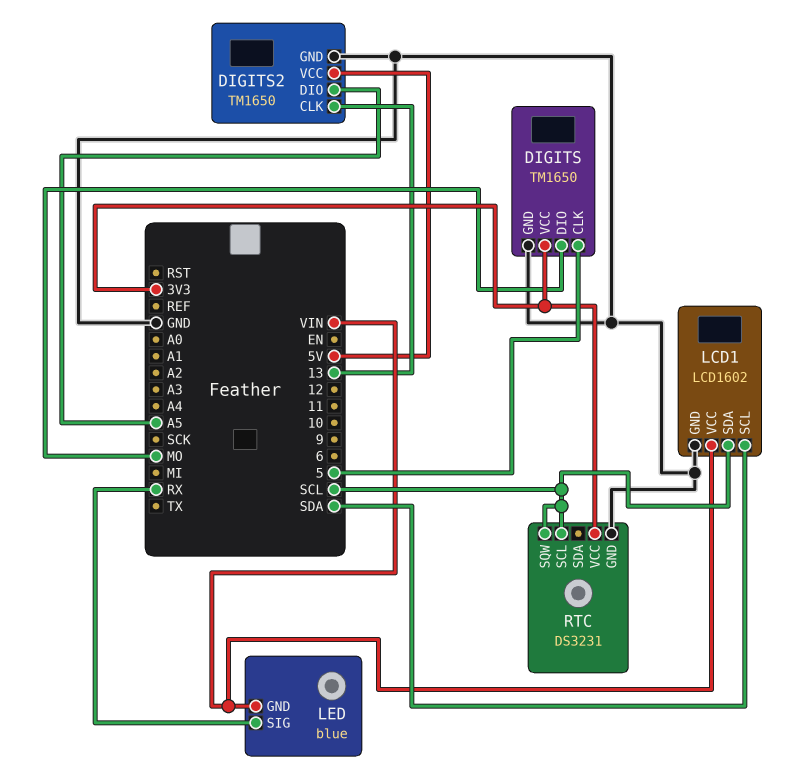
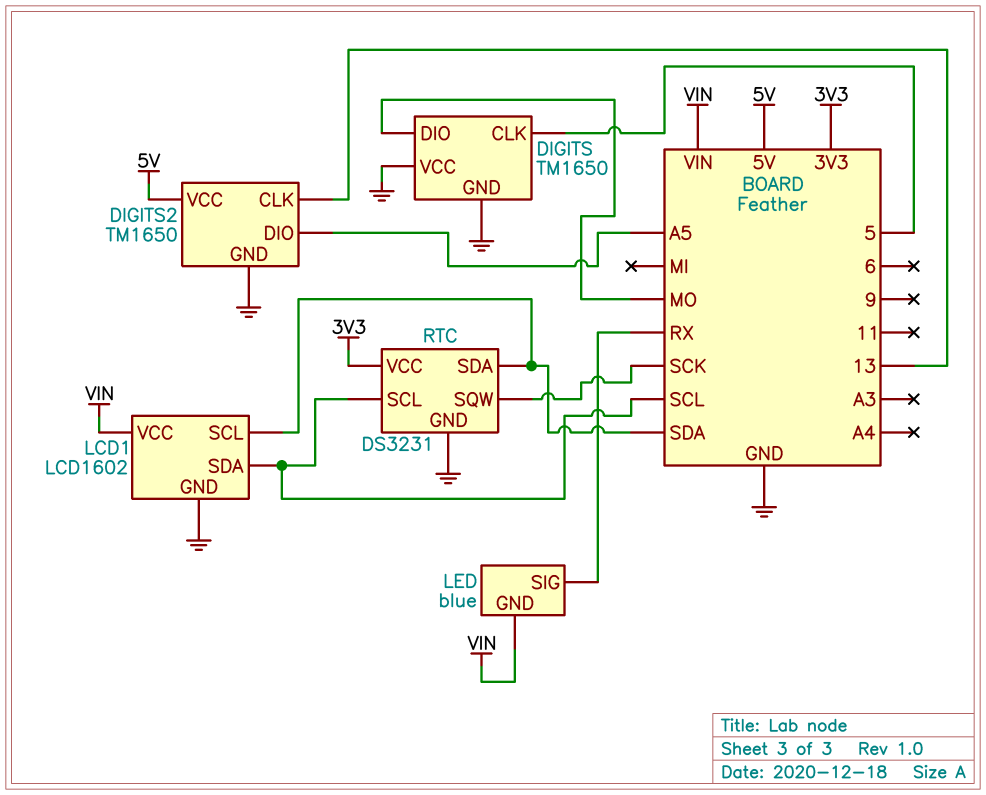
DIGITS pin VCC: 3V3 -> GND
RTC pin SDA: none -> SDA
RTC pin SQW: SCL -> SCK

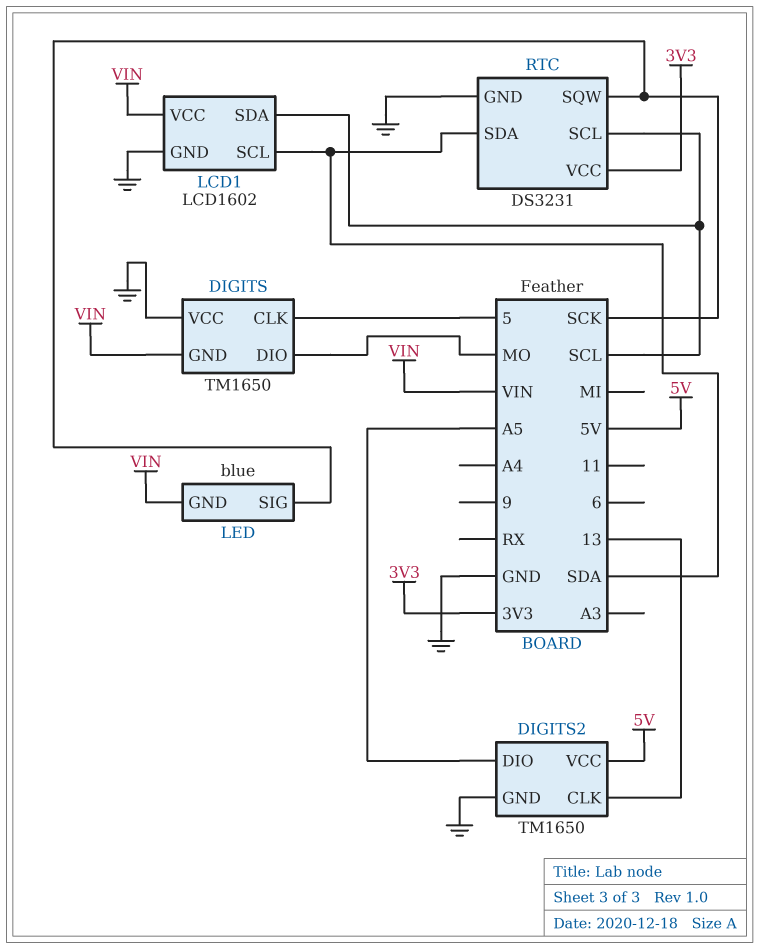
DIGITS pin GND: GND -> VIN
LED pin SIG: RX -> SCK

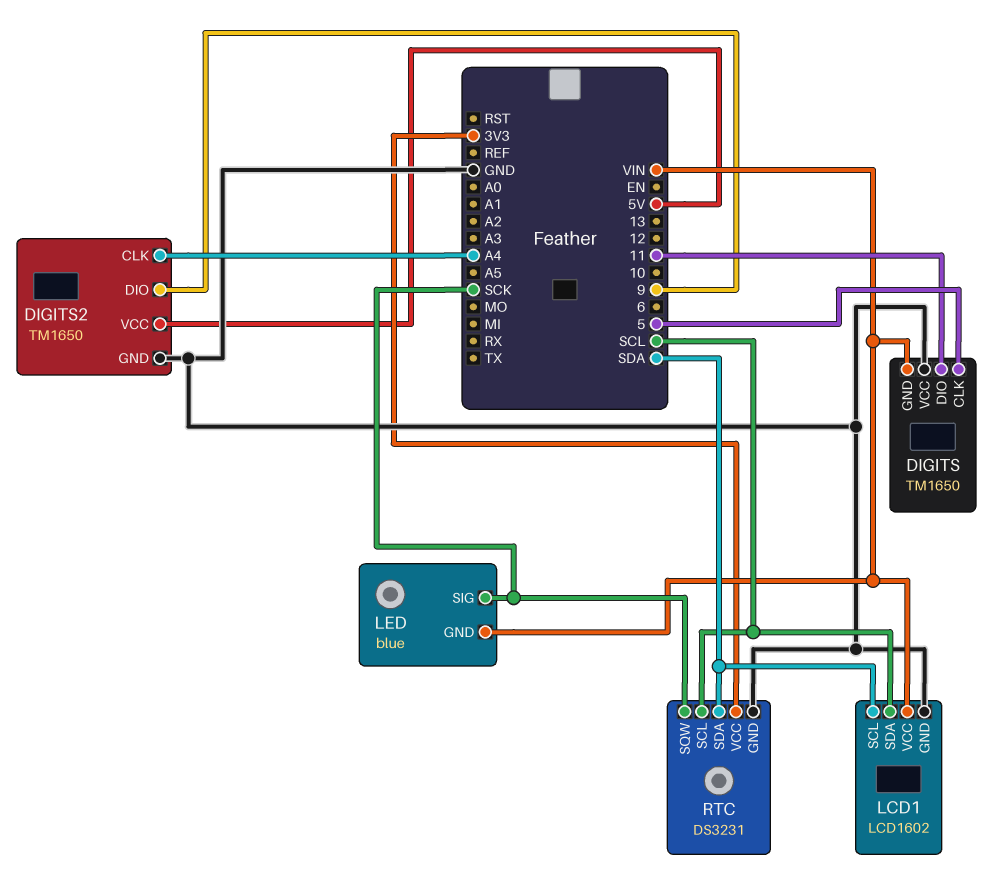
DIGITS pin DIO: MO -> 11
DIGITS2 pin CLK: 13 -> A4
DIGITS2 pin DIO: A5 -> 9

